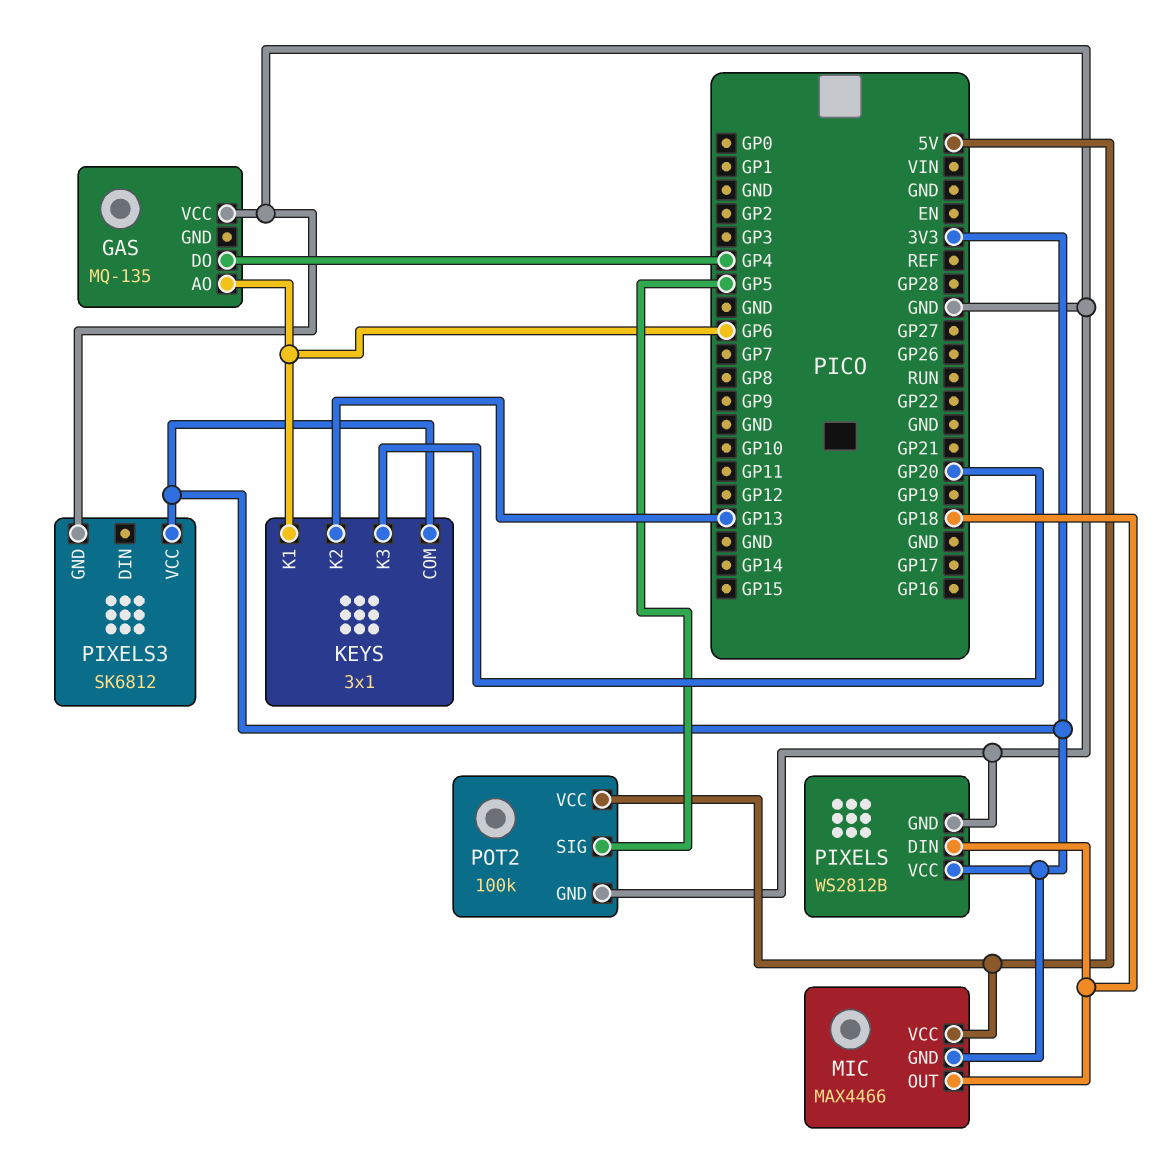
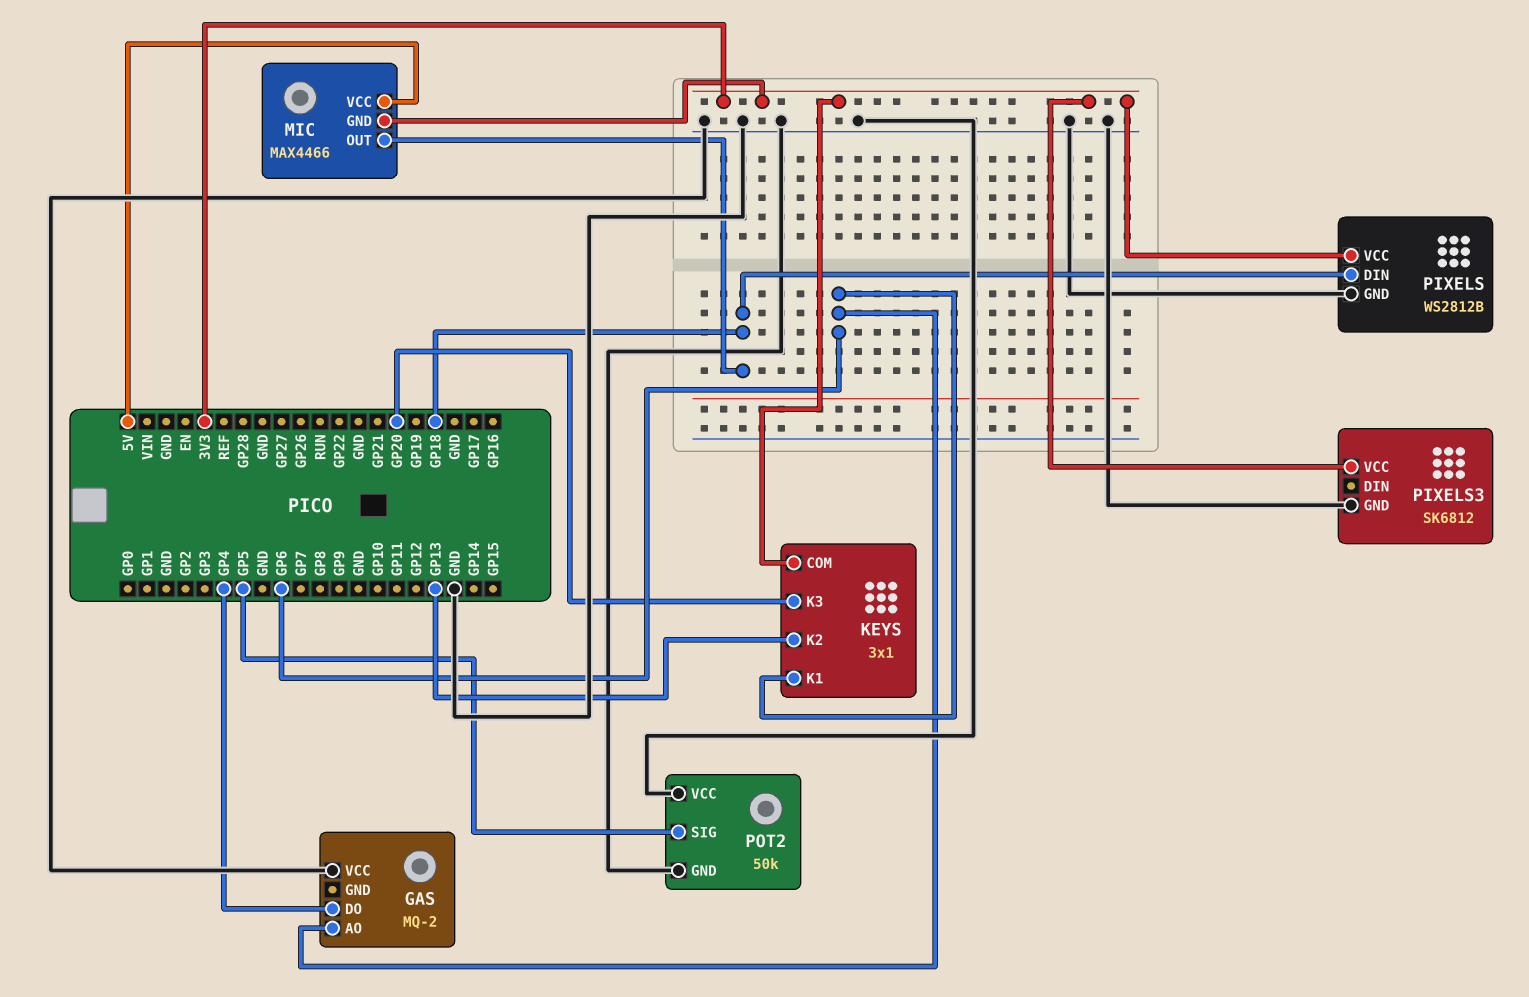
GAS: MQ-135 -> MQ-2
POT2: 100k -> 50k
POT2 pin VCC: 5V -> GND

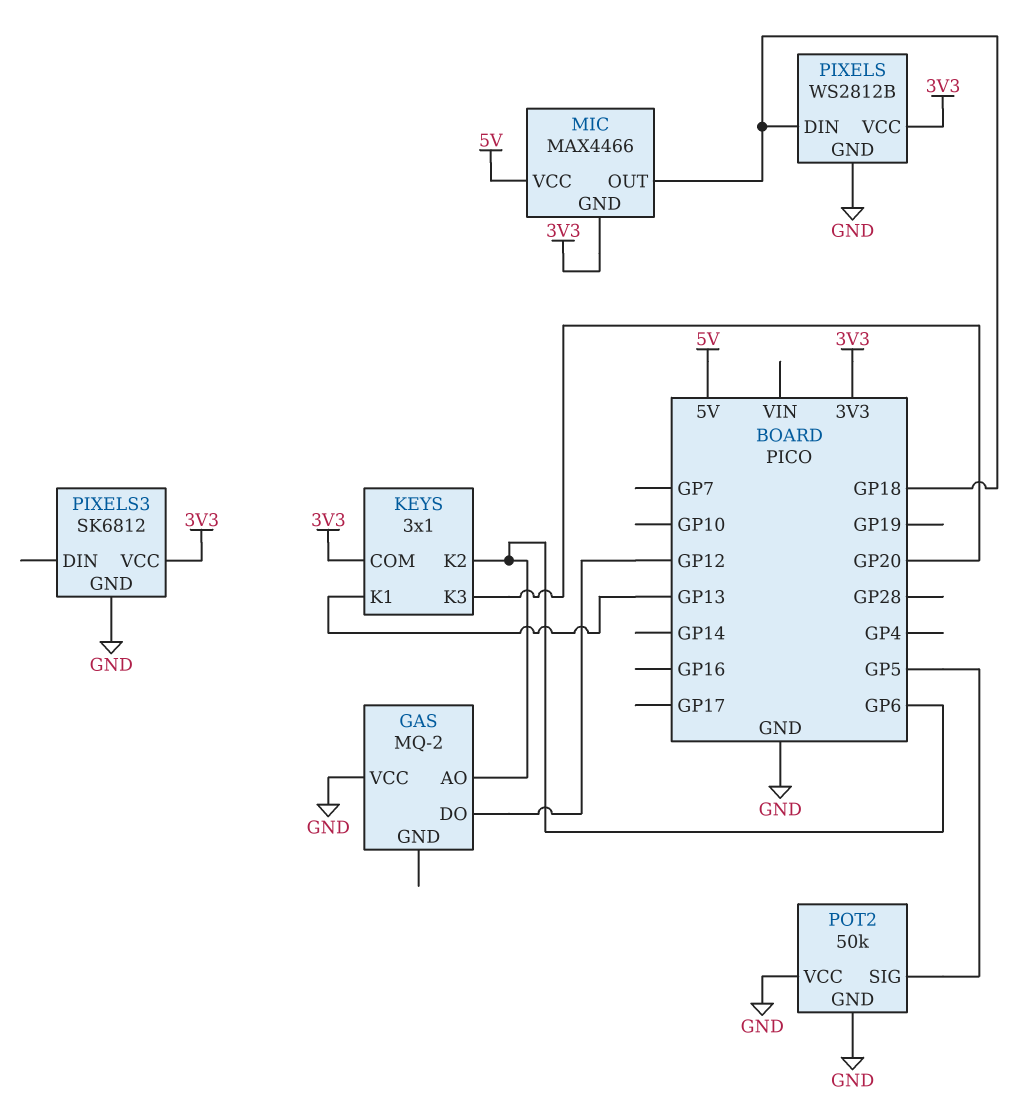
GAS pin DO: GP4 -> GP12
KEYS pin K1: GP6 -> GP13
KEYS pin K2: GP13 -> GP6

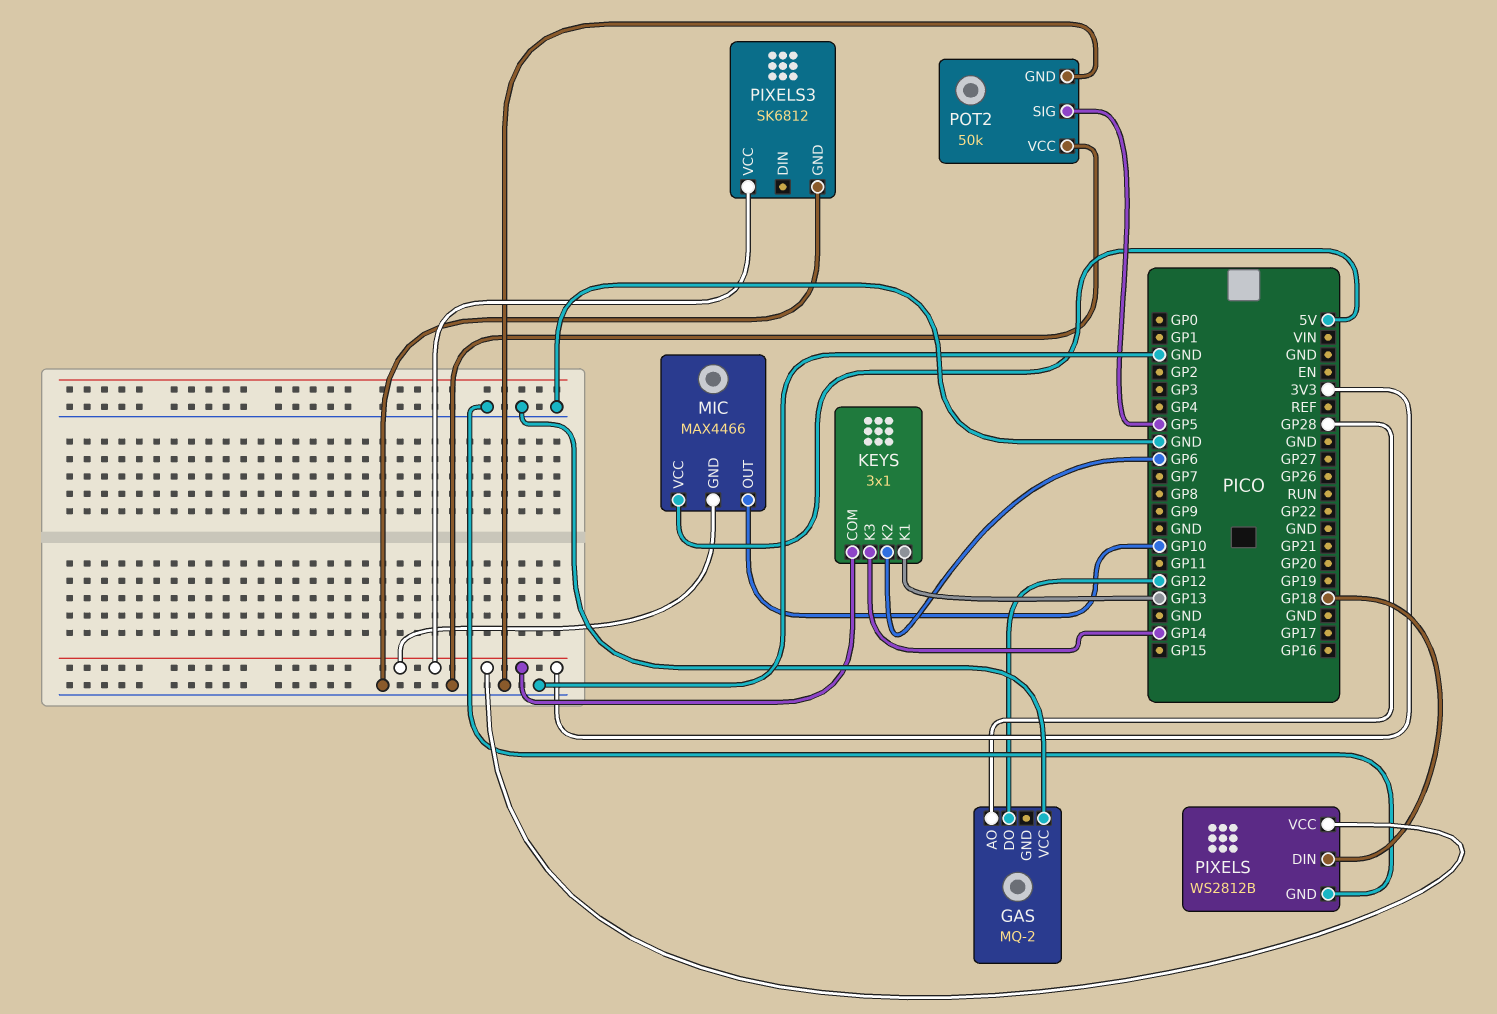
GAS pin AO: GP6 -> GP28
KEYS pin K3: GP20 -> GP14
MIC pin OUT: GP18 -> GP10

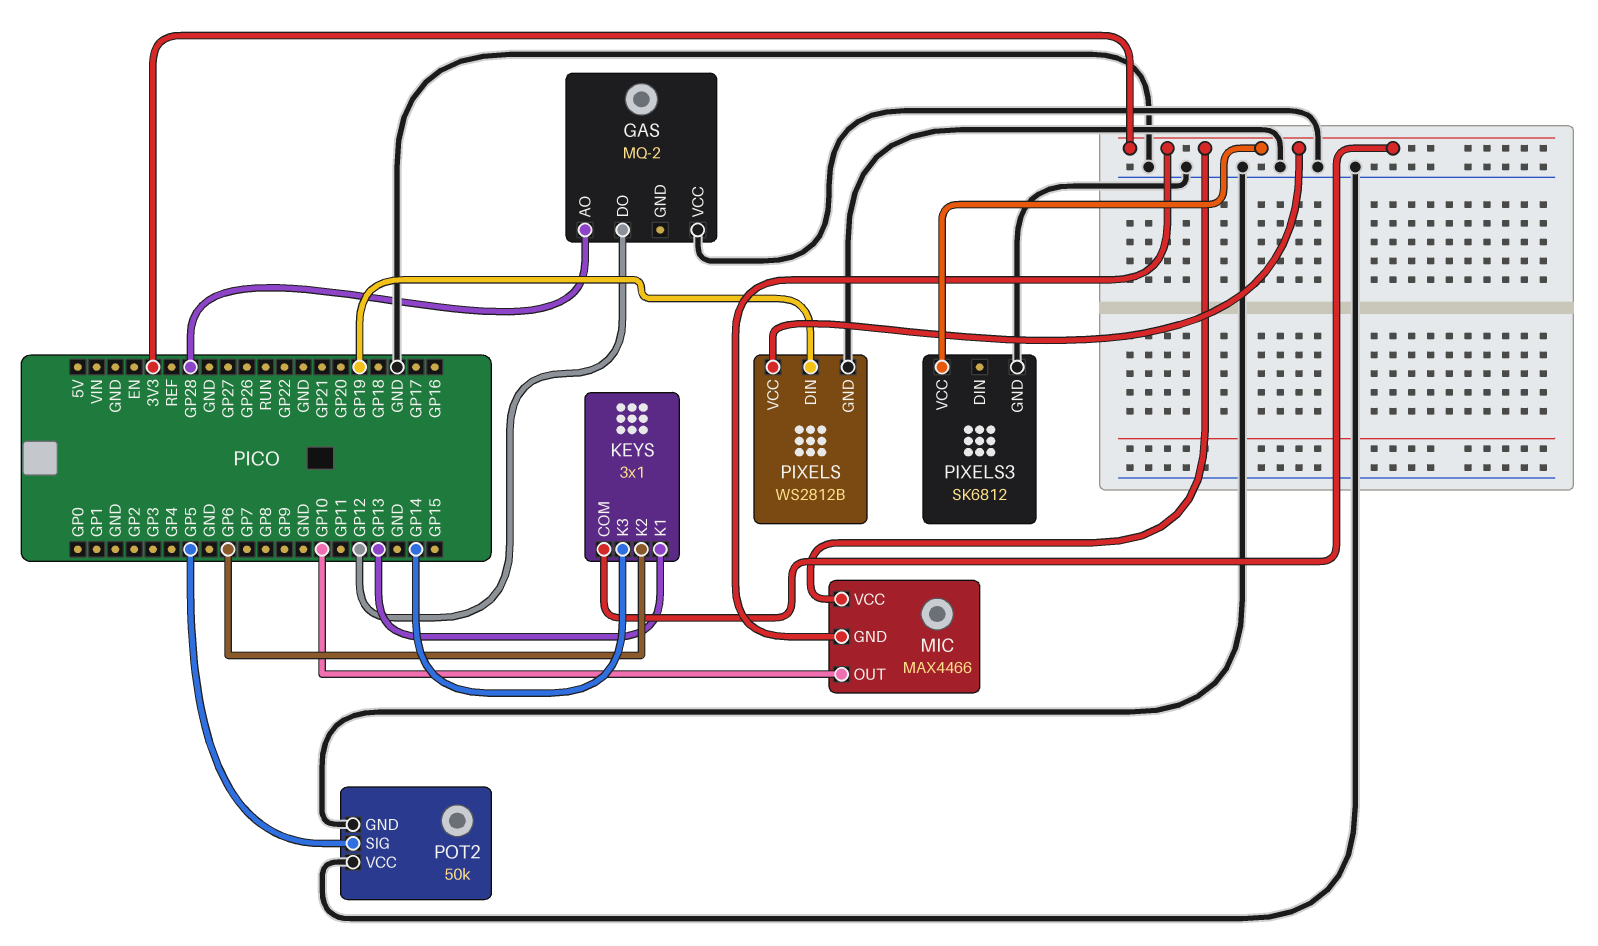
MIC pin VCC: 5V -> 3V3
PIXELS pin DIN: GP18 -> GP19

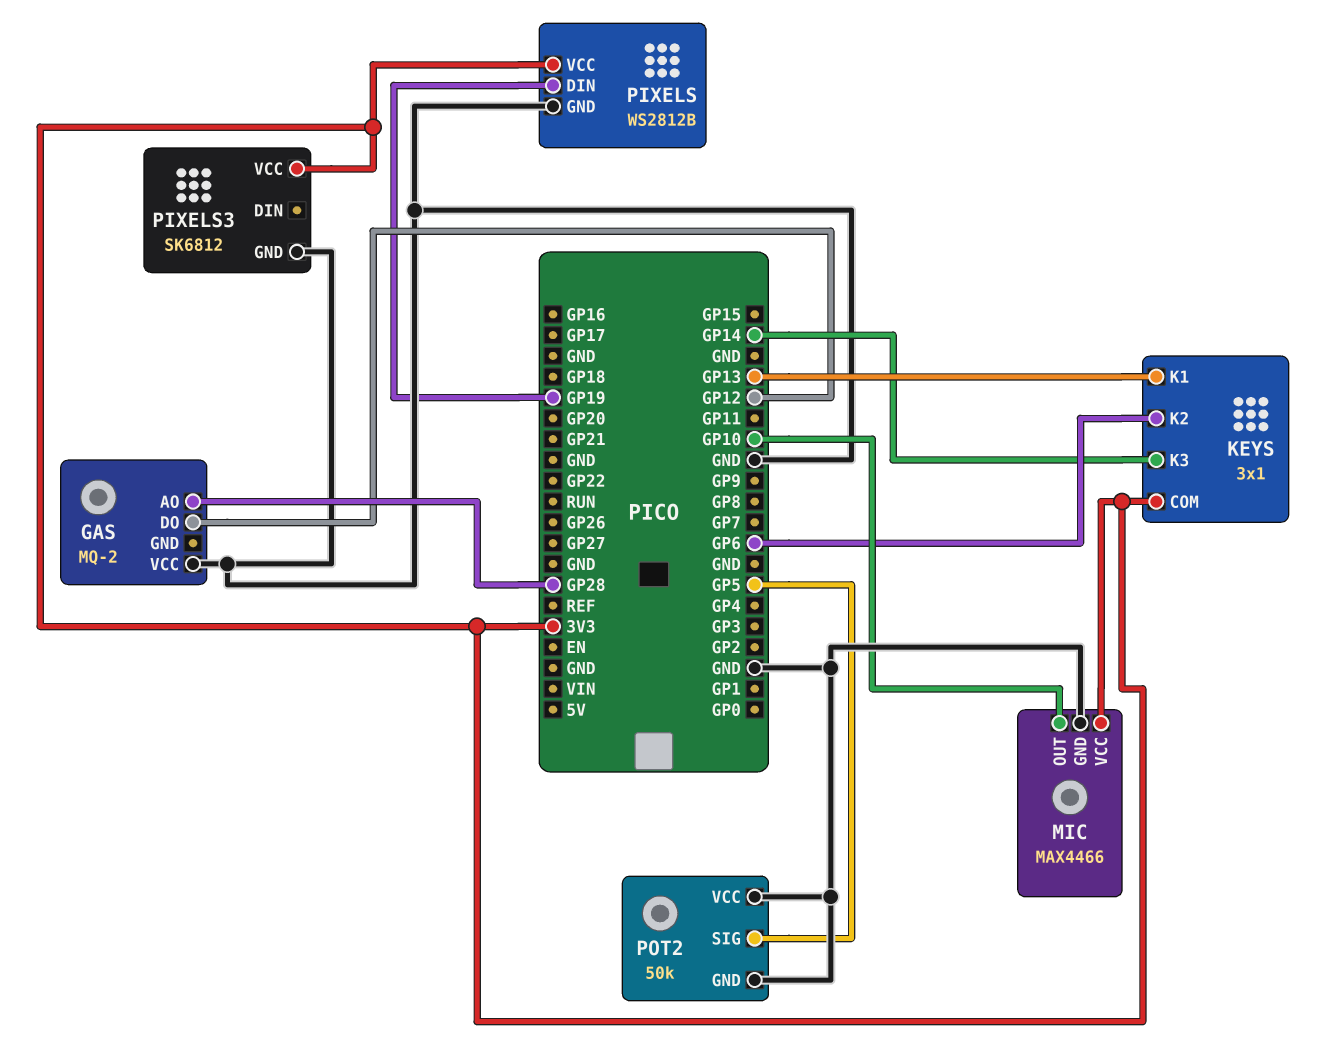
MIC pin GND: 3V3 -> GND

